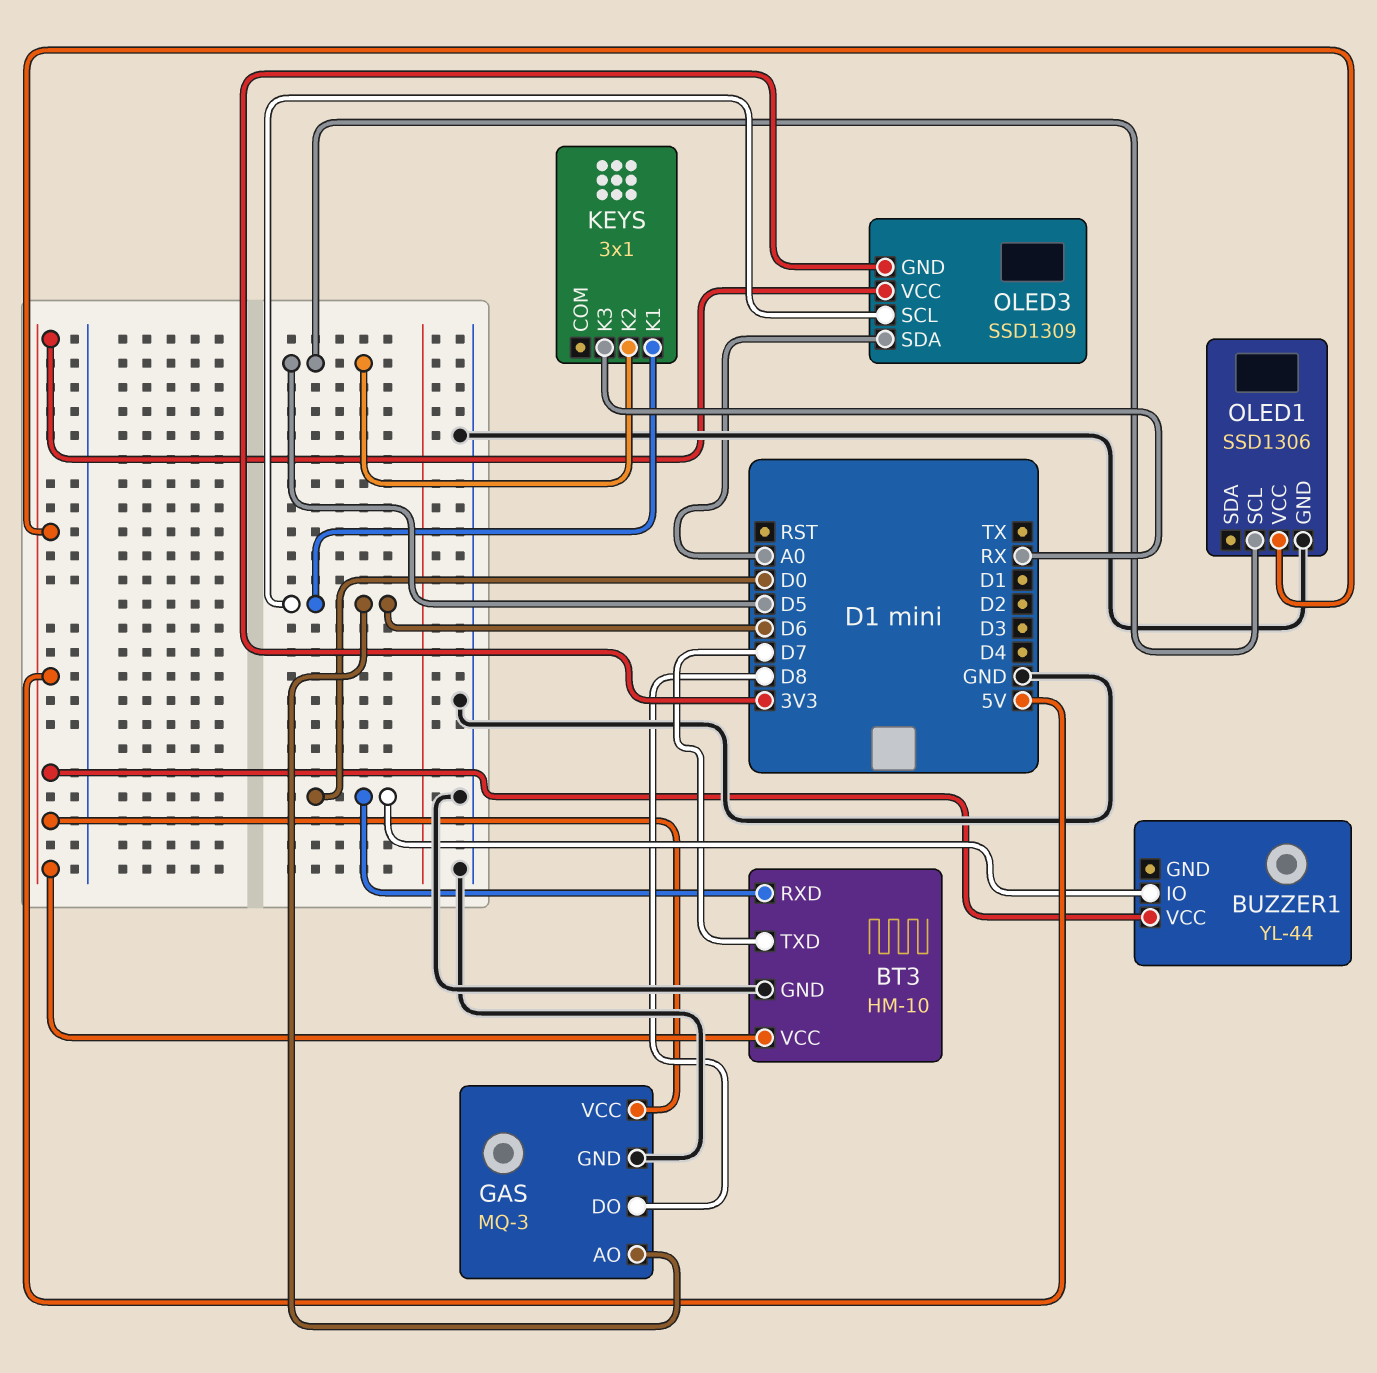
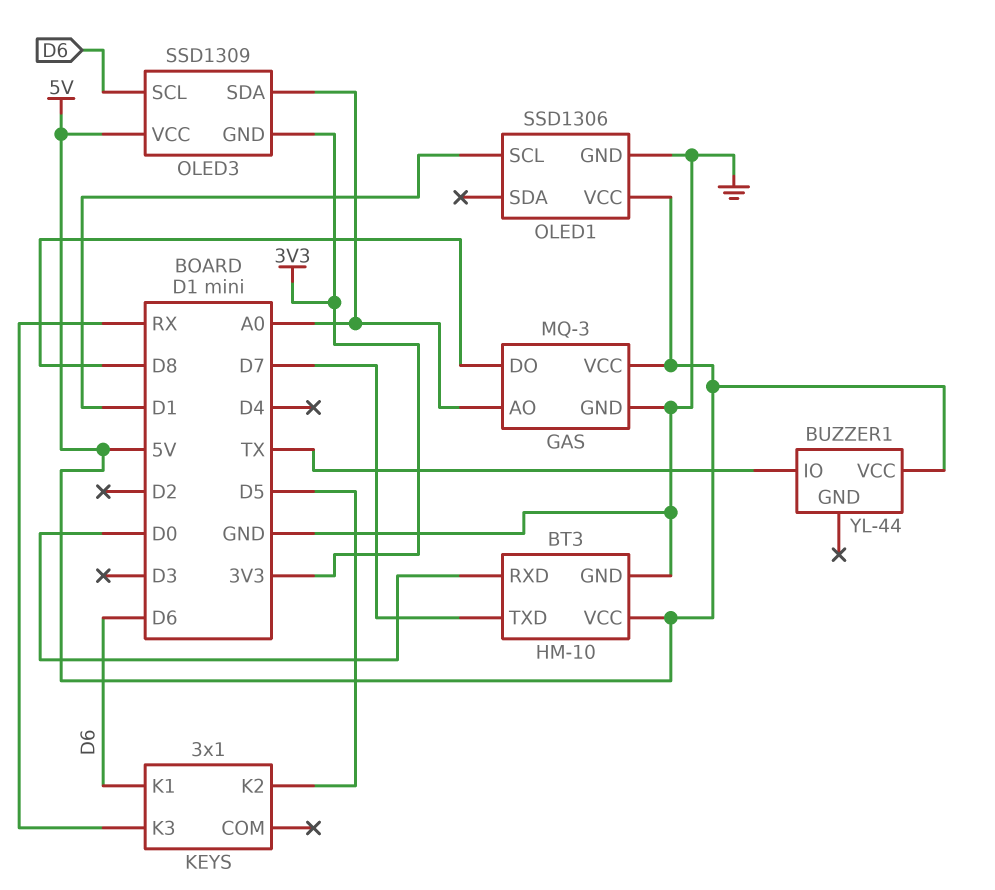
BUZZER1 pin IO: D0 -> TX
GAS pin AO: D6 -> A0
OLED1 pin SCL: D5 -> D1

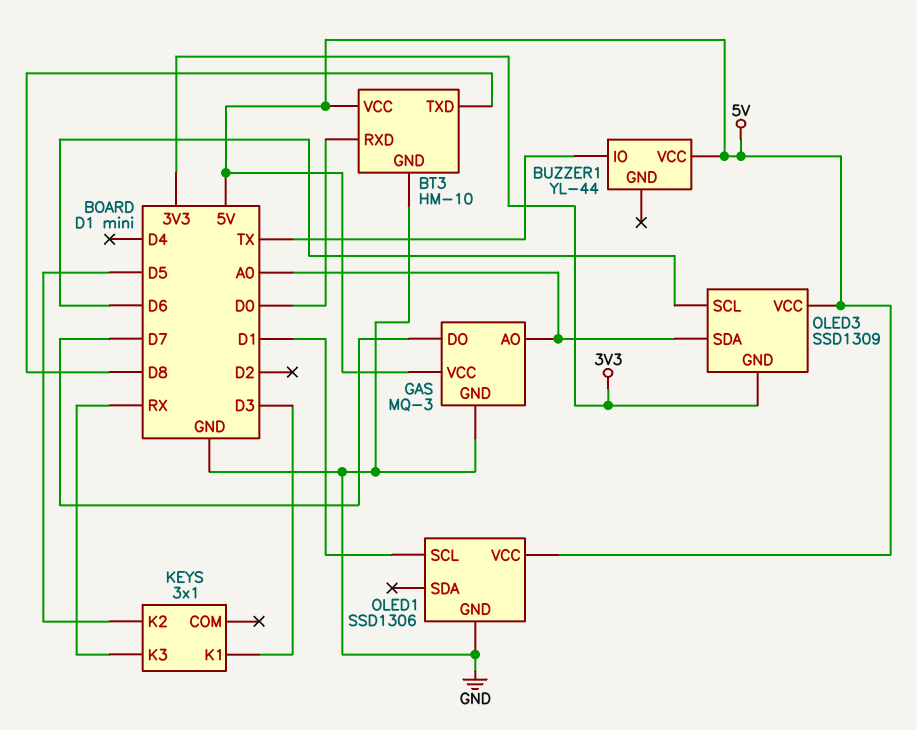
BT3 pin TXD: D7 -> D8
GAS pin DO: D8 -> D7
KEYS pin K1: D6 -> D3

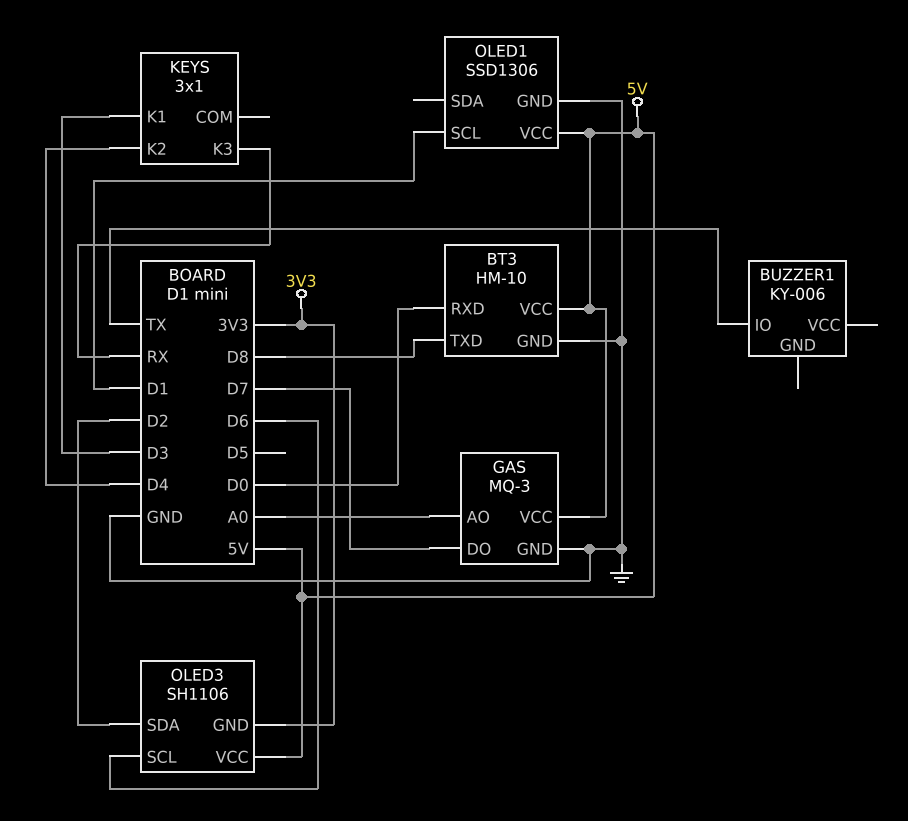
BUZZER1: YL-44 -> KY-006
BUZZER1 pin VCC: 5V -> none
KEYS pin K2: D5 -> D4
OLED3: SSD1309 -> SH1106
OLED3 pin SDA: A0 -> D2

